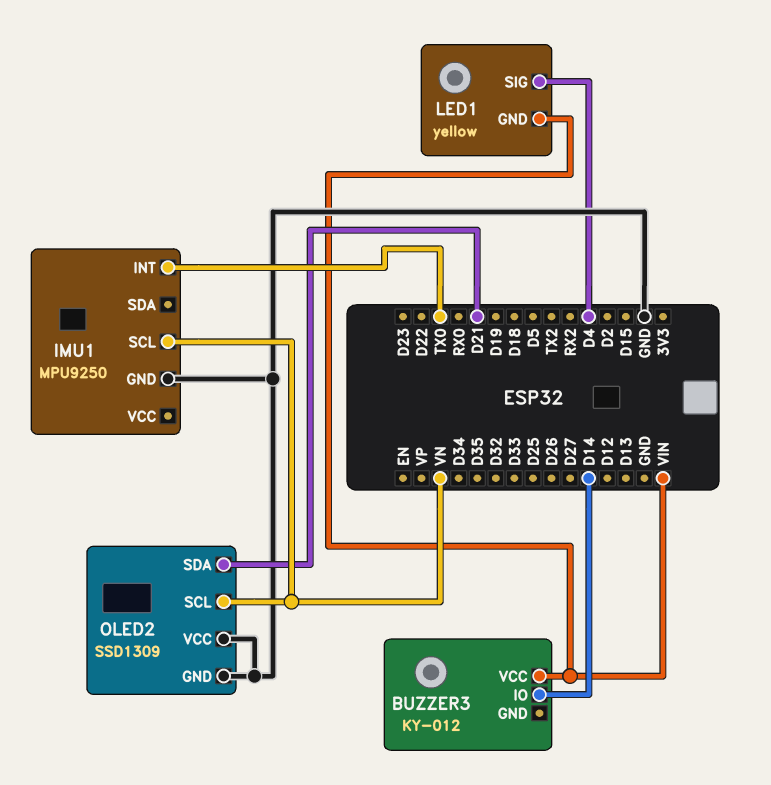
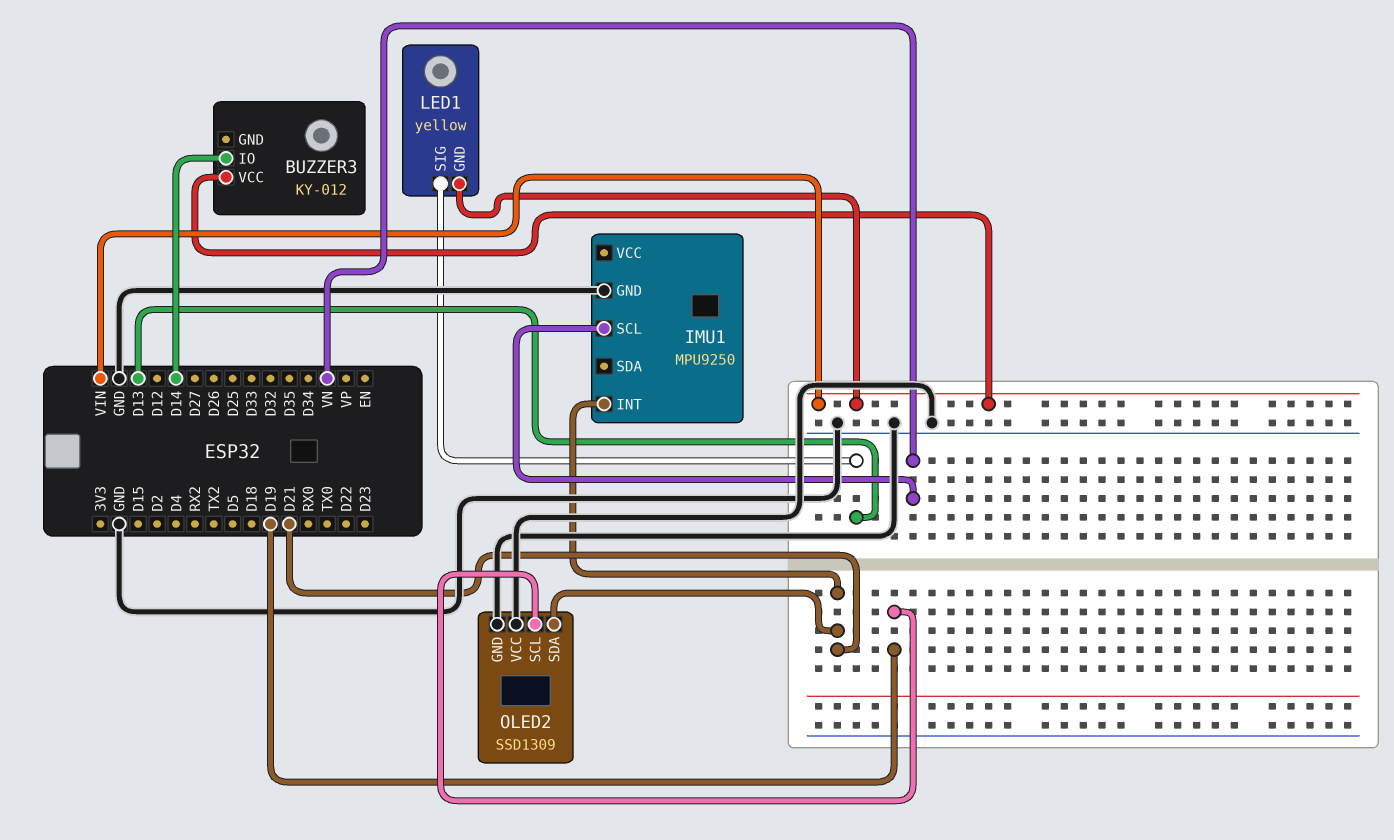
IMU1 pin INT: TX0 -> D21
LED1 pin SIG: D4 -> D13
OLED2 pin SCL: VN -> D19

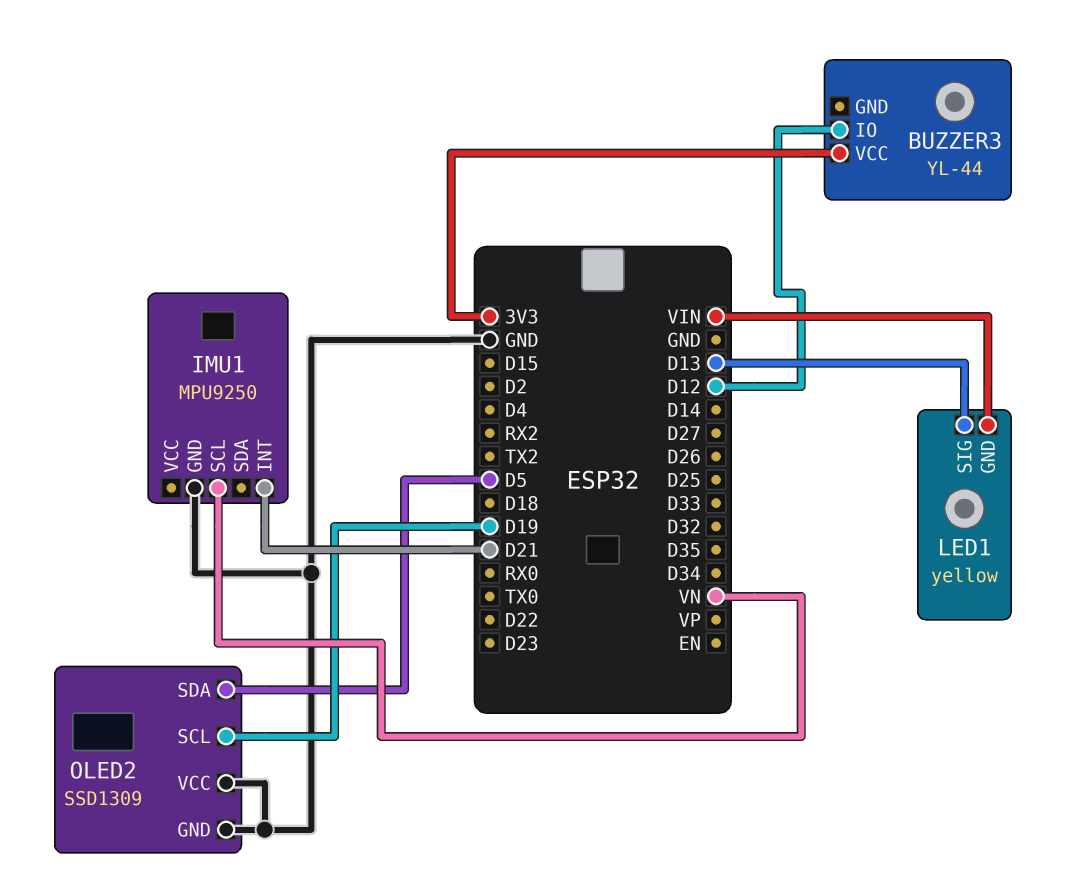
BUZZER3: KY-012 -> YL-44
BUZZER3 pin IO: D14 -> D12
BUZZER3 pin VCC: VIN -> 3V3
OLED2 pin SDA: D21 -> D5

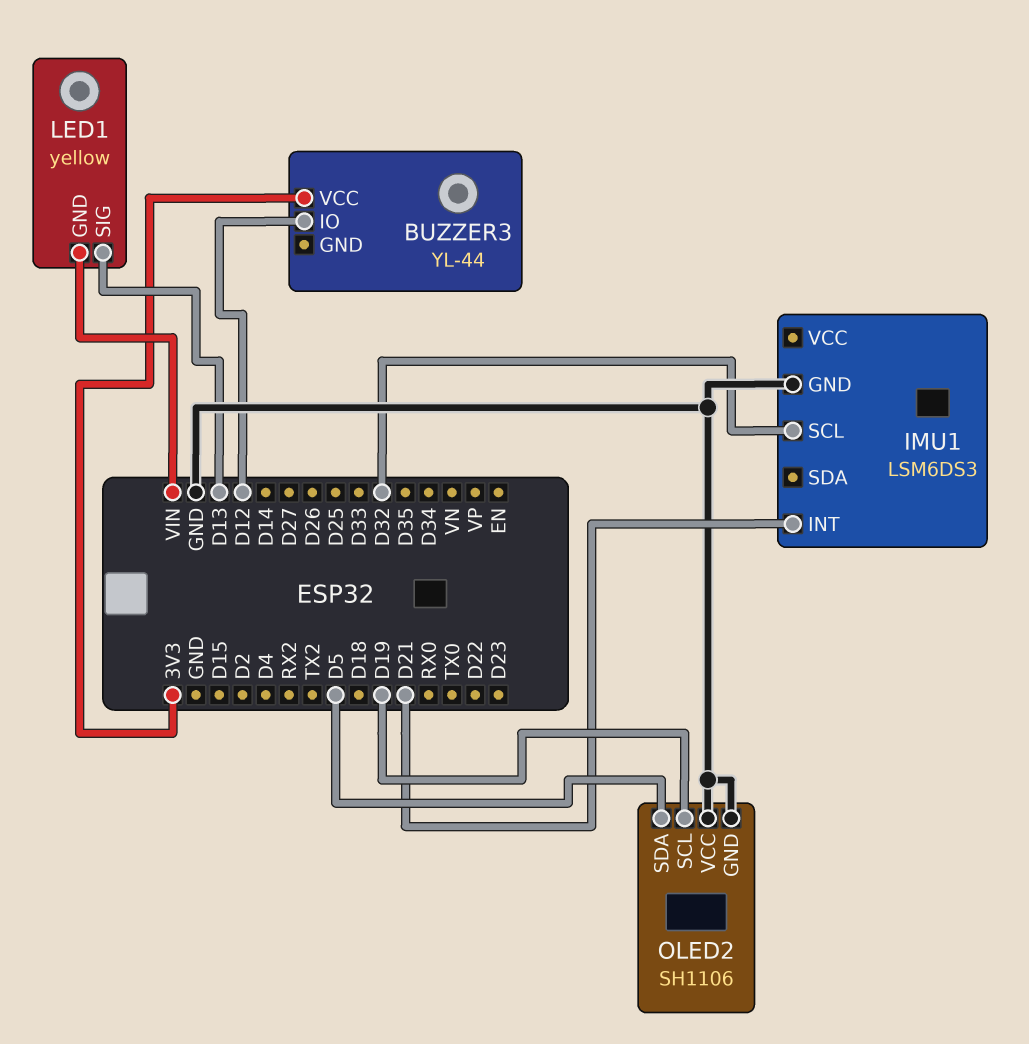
IMU1: MPU9250 -> LSM6DS3
IMU1 pin SCL: VN -> D32
OLED2: SSD1309 -> SH1106

